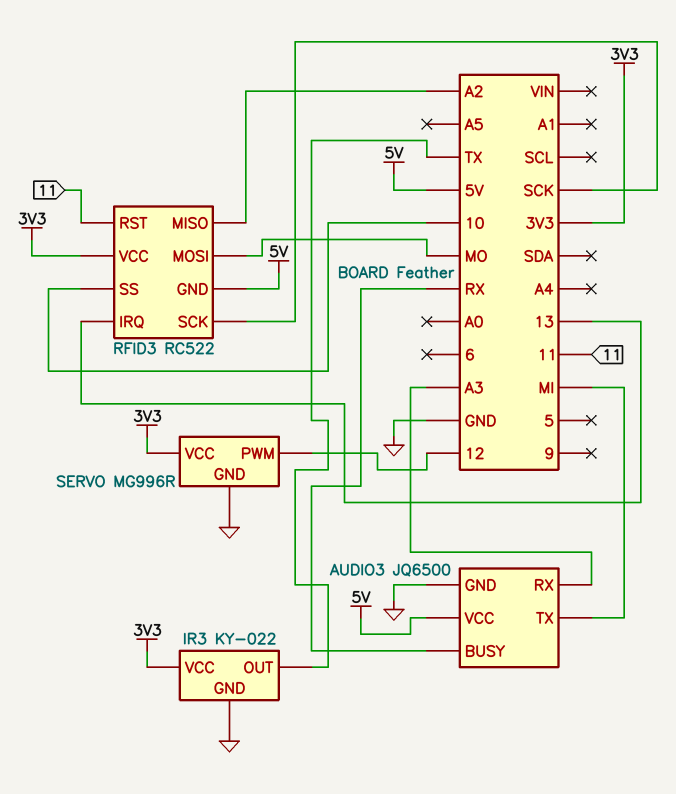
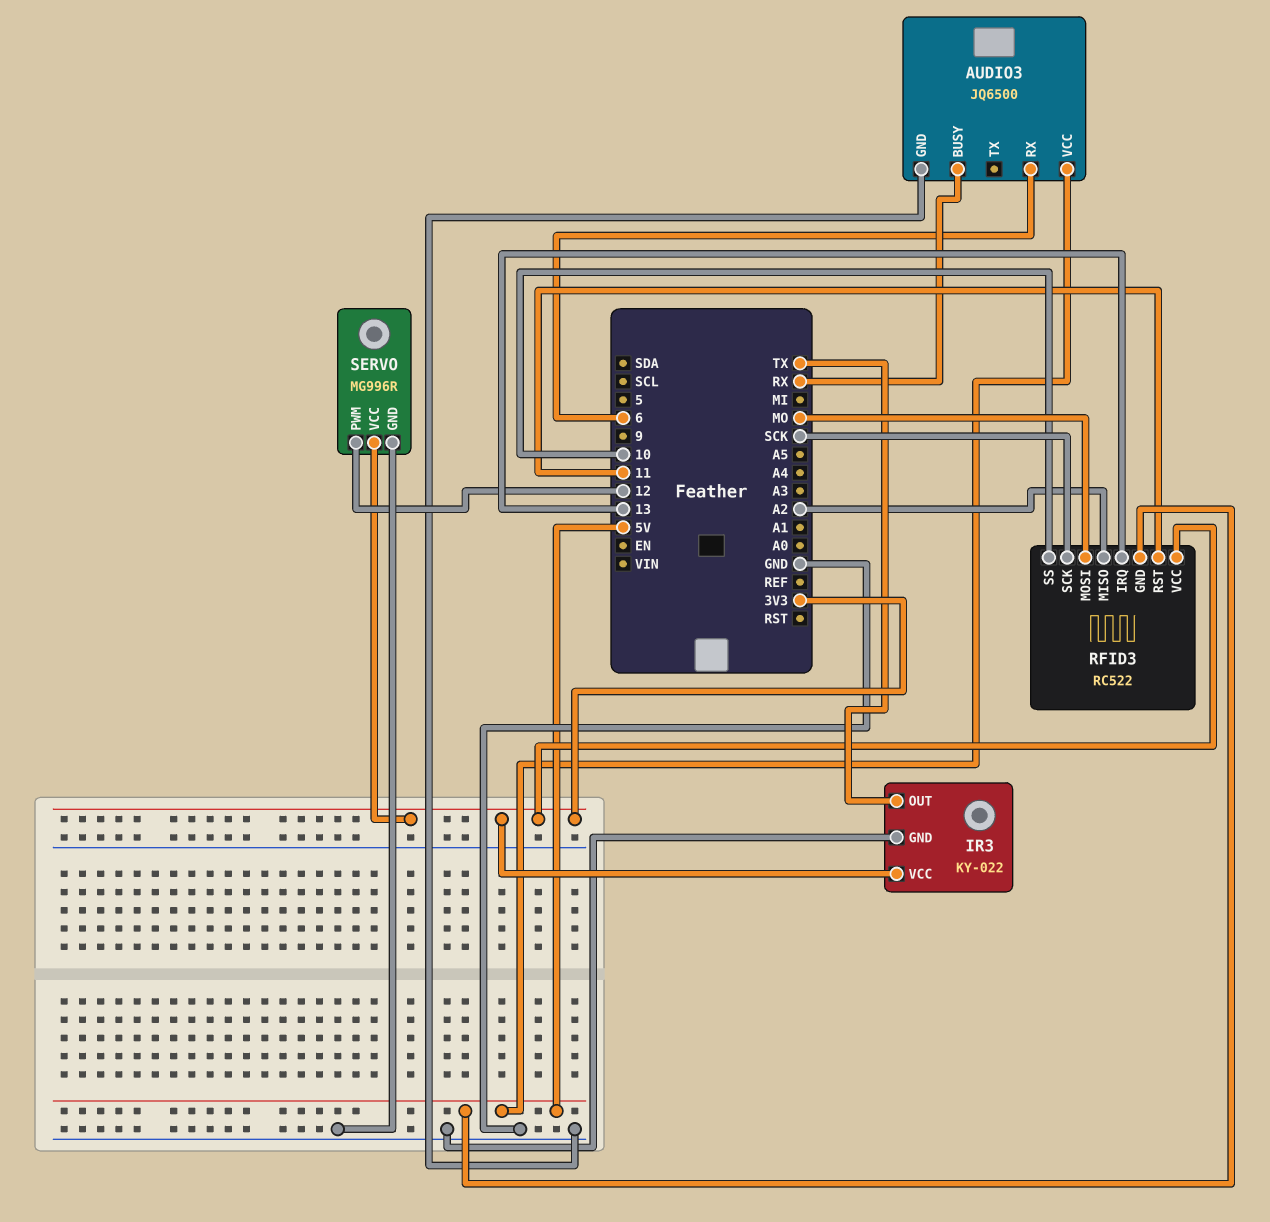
AUDIO3 pin RX: A3 -> 6
AUDIO3 pin TX: MI -> none

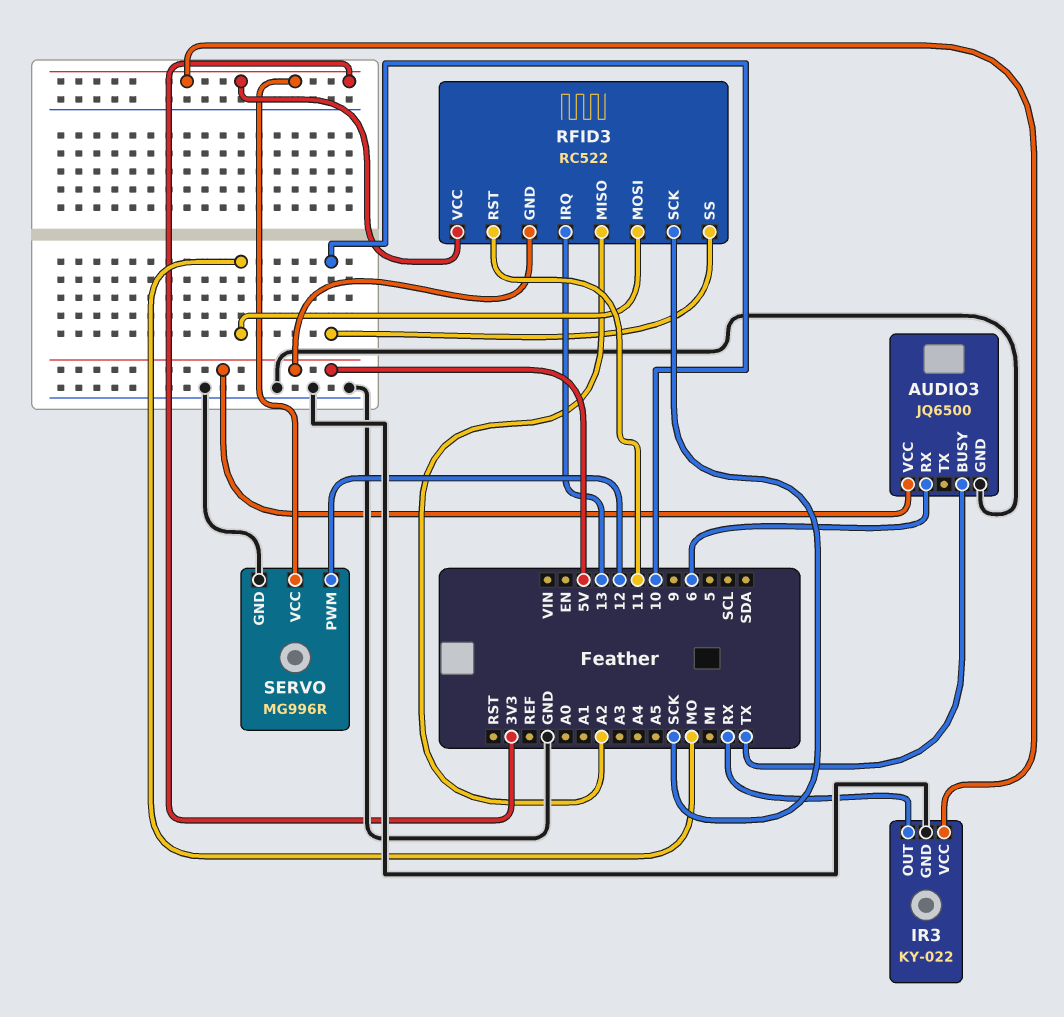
AUDIO3 pin BUSY: RX -> TX
IR3 pin OUT: TX -> RX

